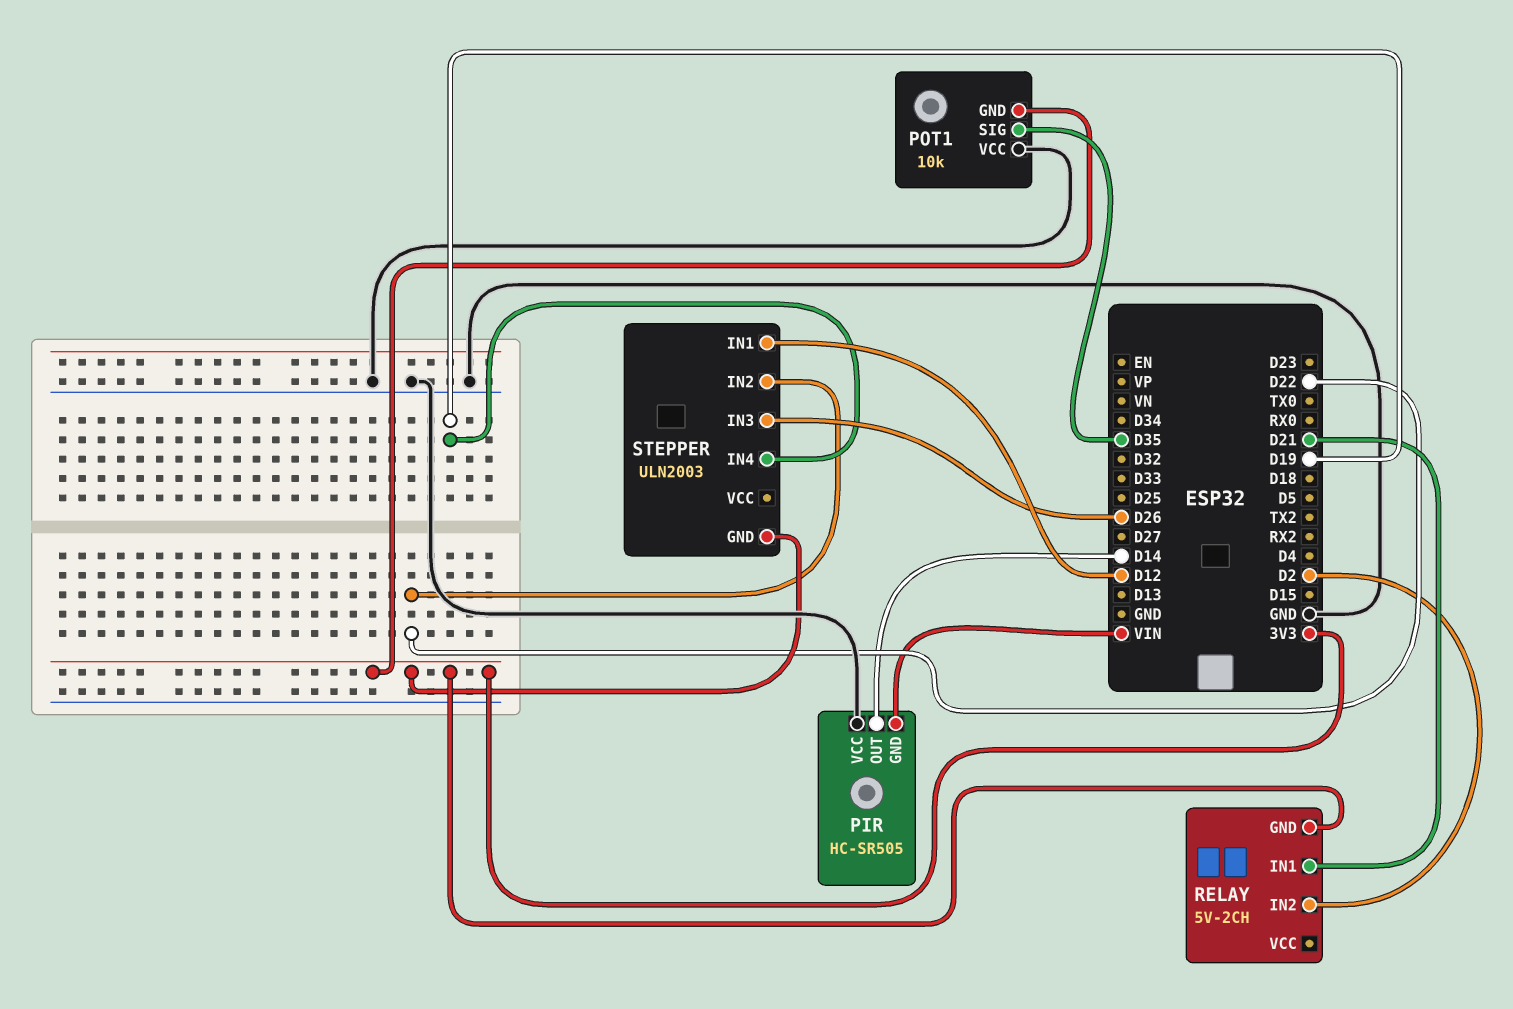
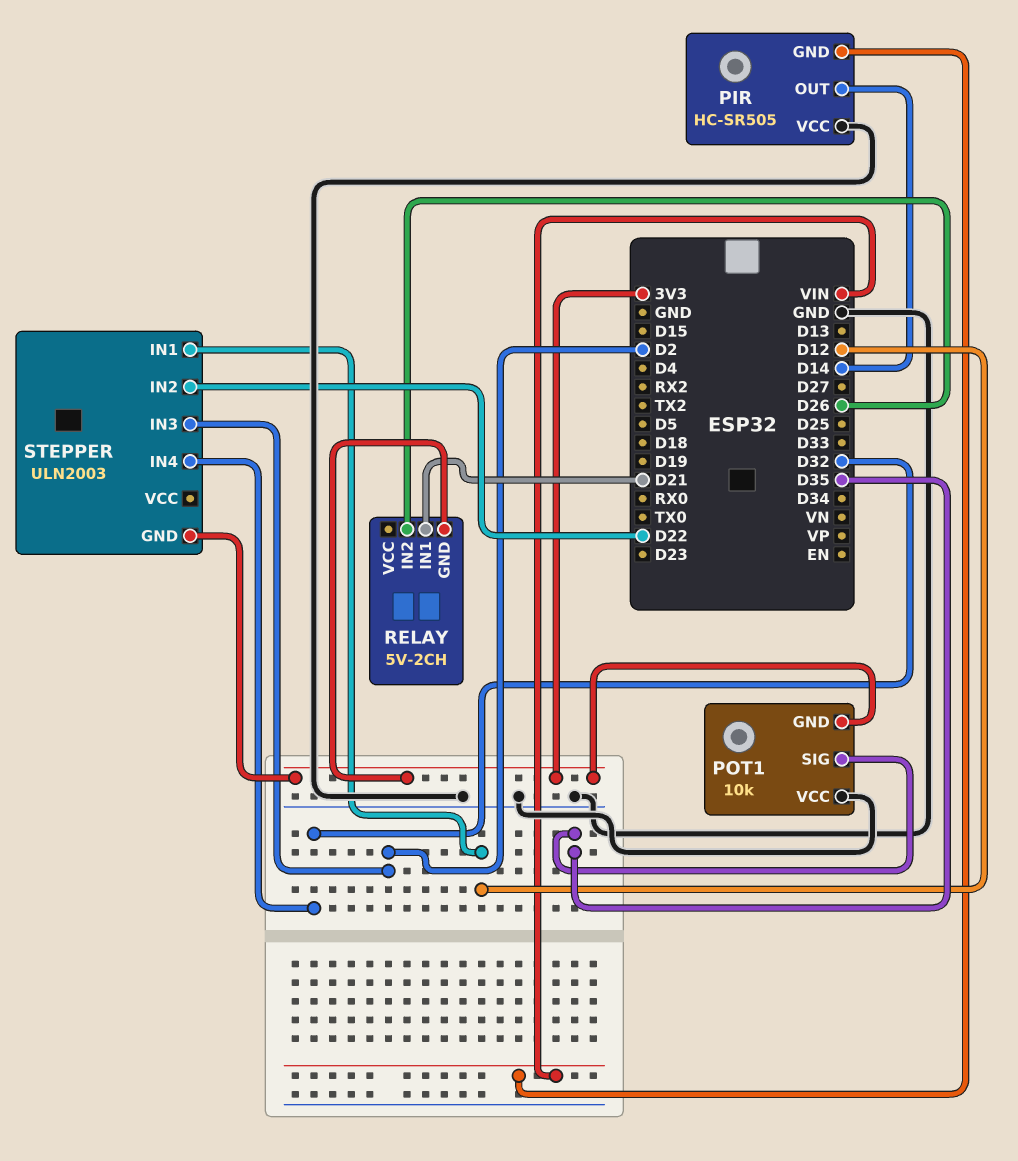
RELAY pin IN2: D2 -> D26
STEPPER pin IN3: D26 -> D2
STEPPER pin IN4: D19 -> D32

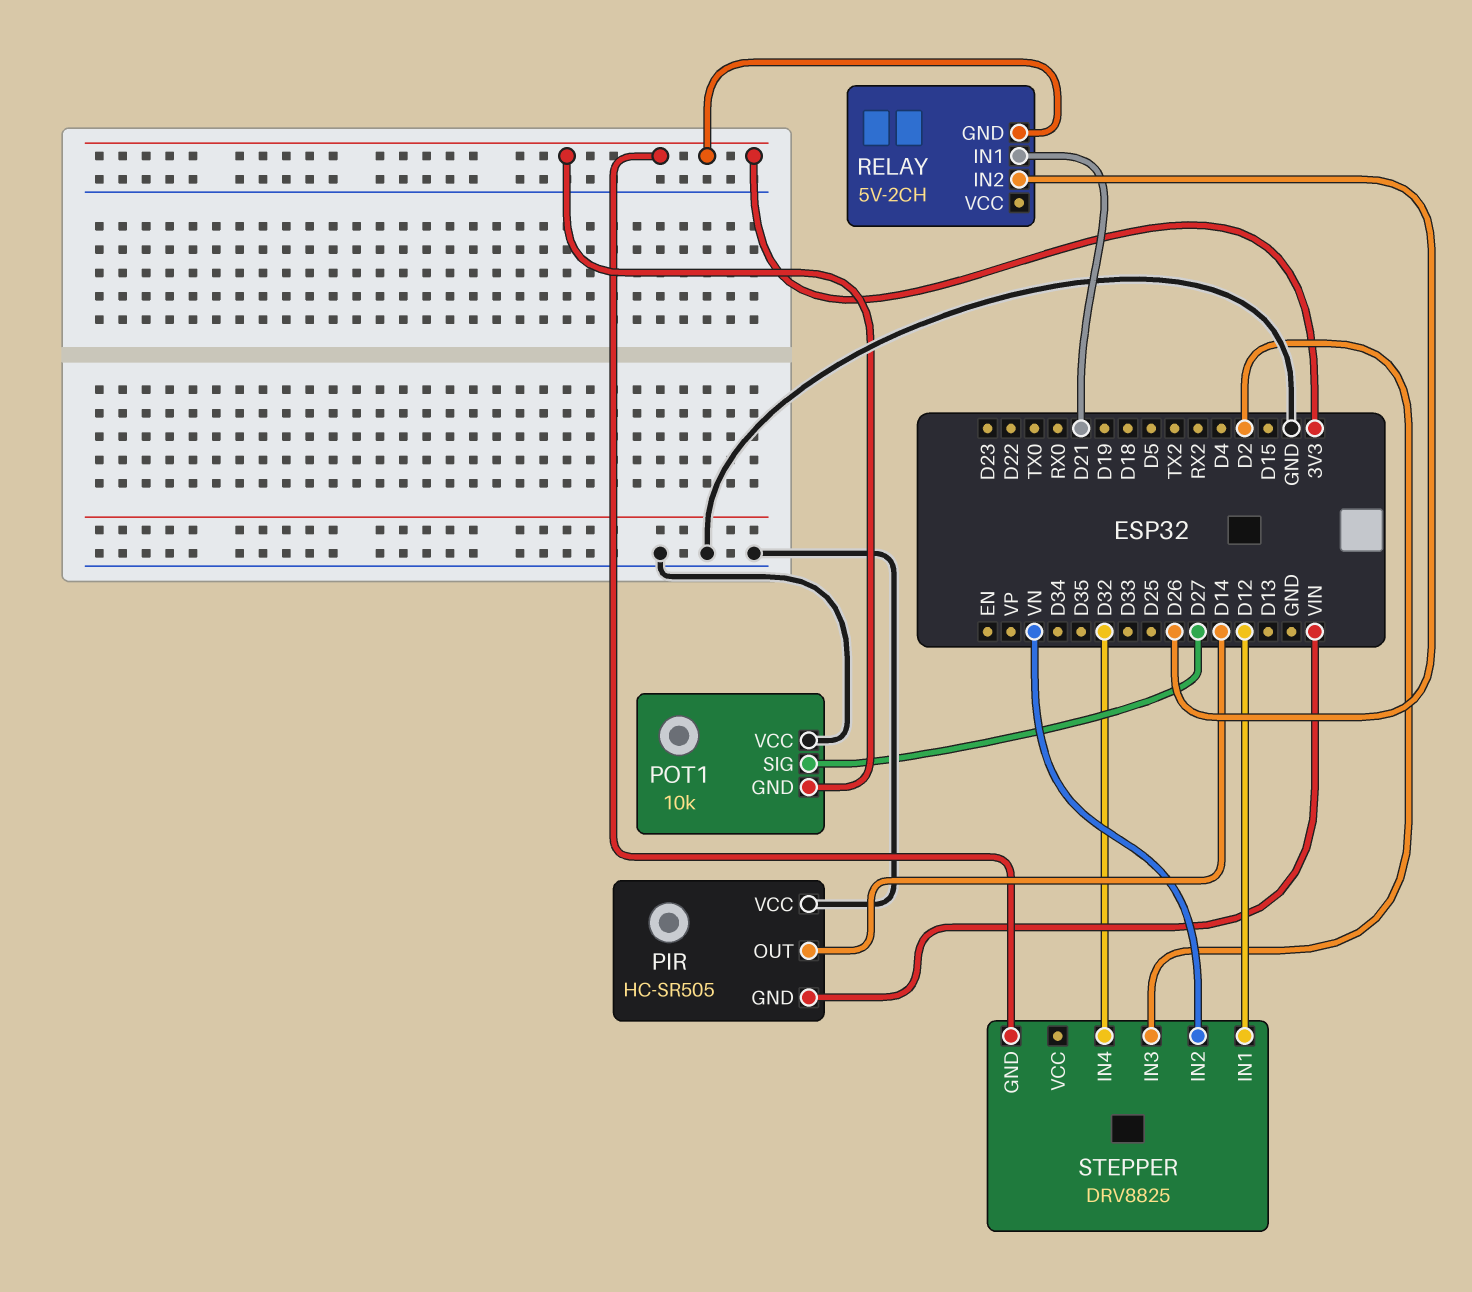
POT1 pin SIG: D35 -> D27
STEPPER: ULN2003 -> DRV8825
STEPPER pin IN2: D22 -> VN

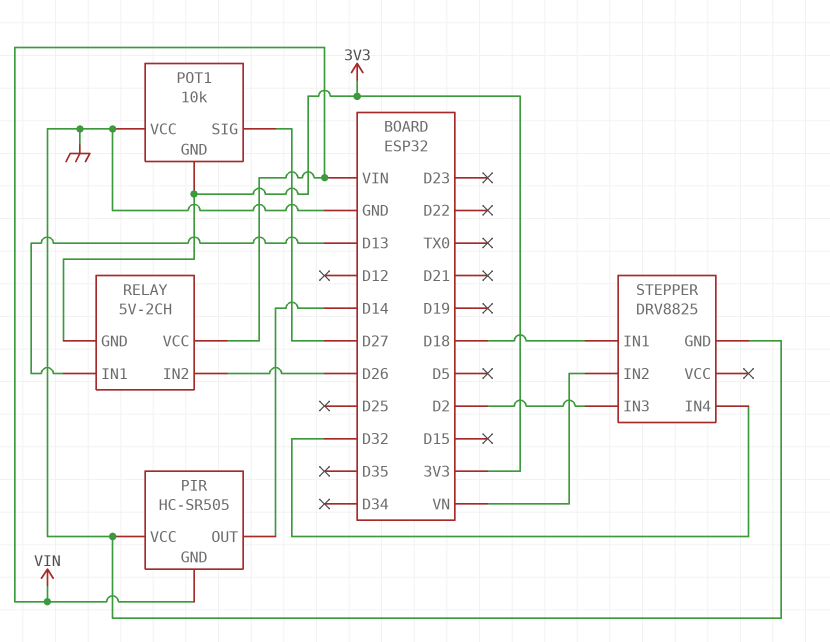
RELAY pin IN1: D21 -> D13
RELAY pin VCC: none -> VIN
STEPPER pin GND: 3V3 -> GND
STEPPER pin IN1: D12 -> D18

